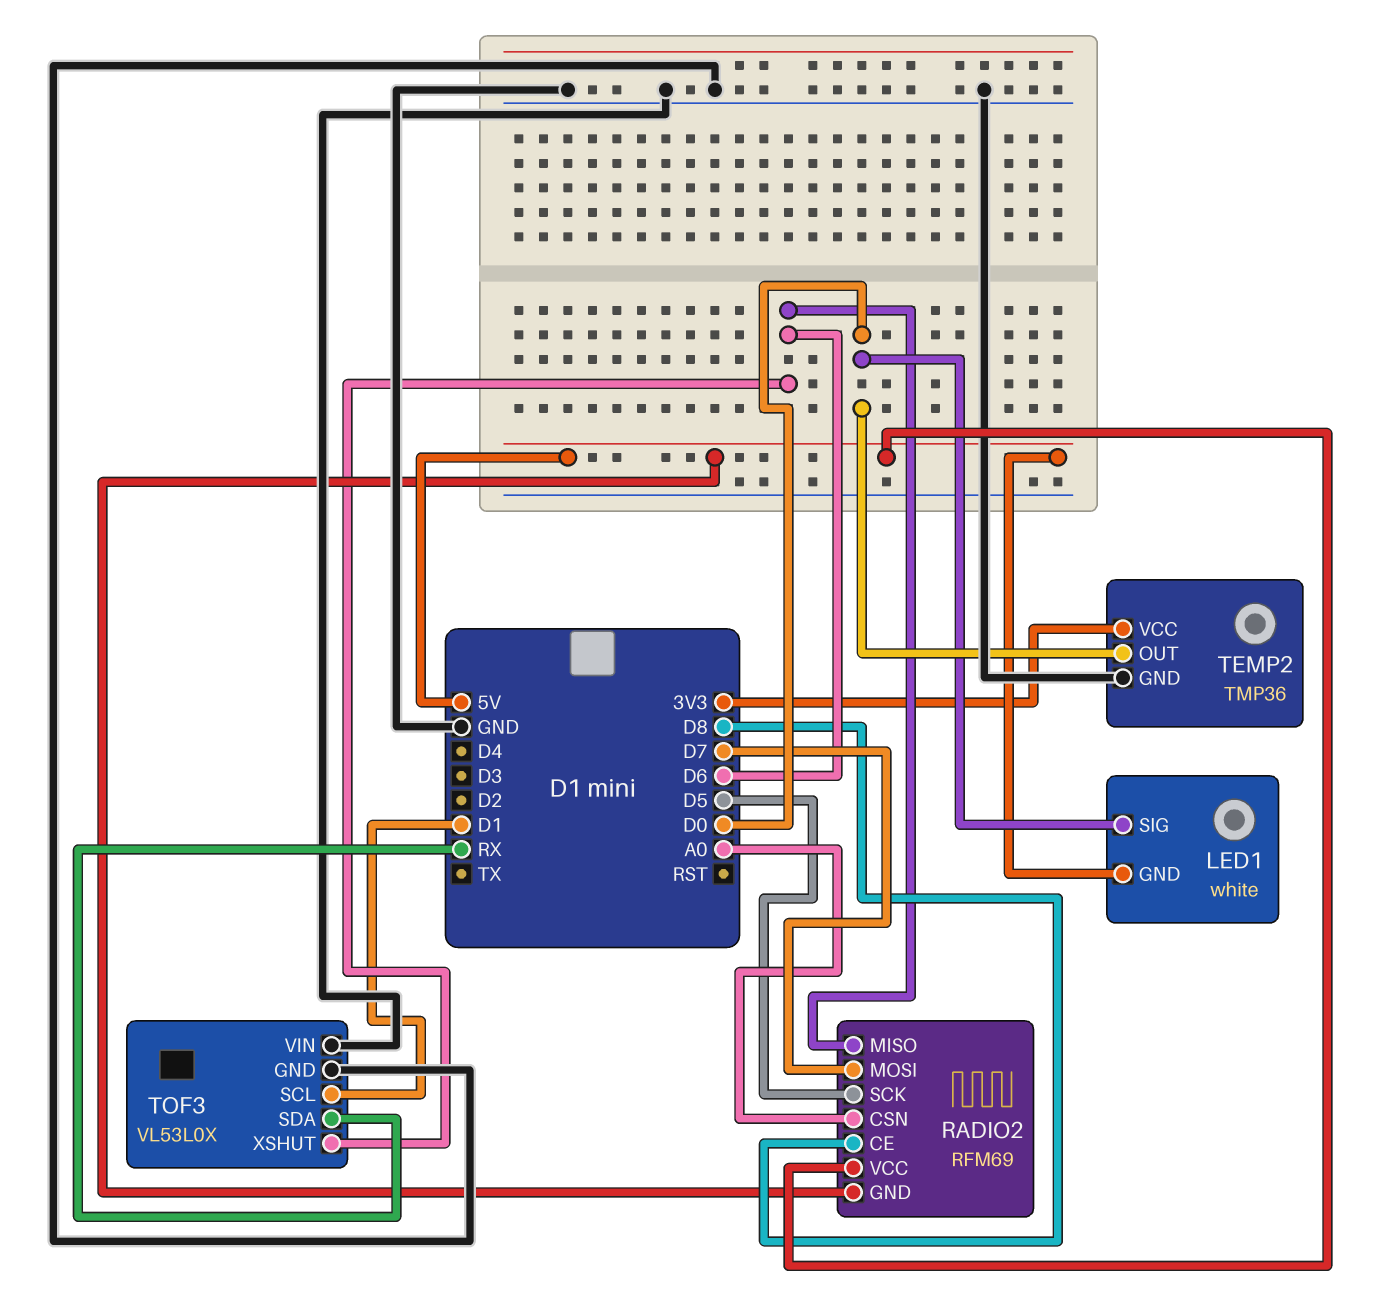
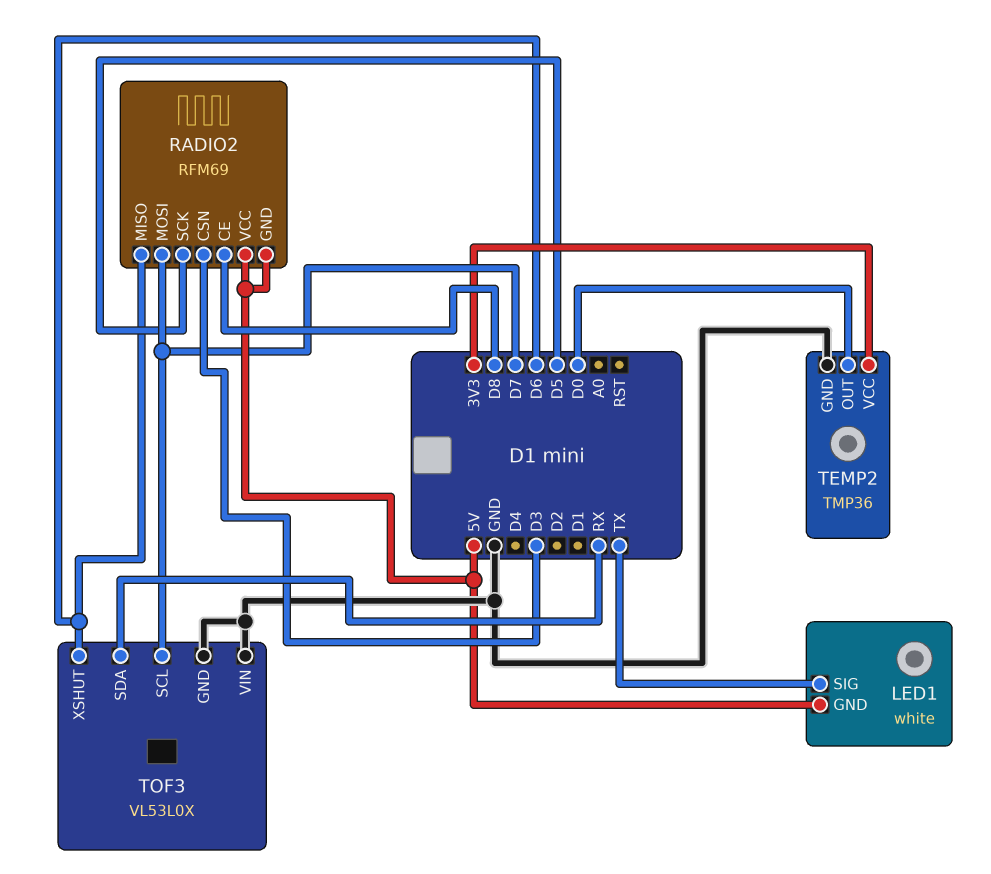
LED1 pin SIG: D0 -> TX
RADIO2 pin CSN: A0 -> D3
TOF3 pin SCL: D1 -> D7

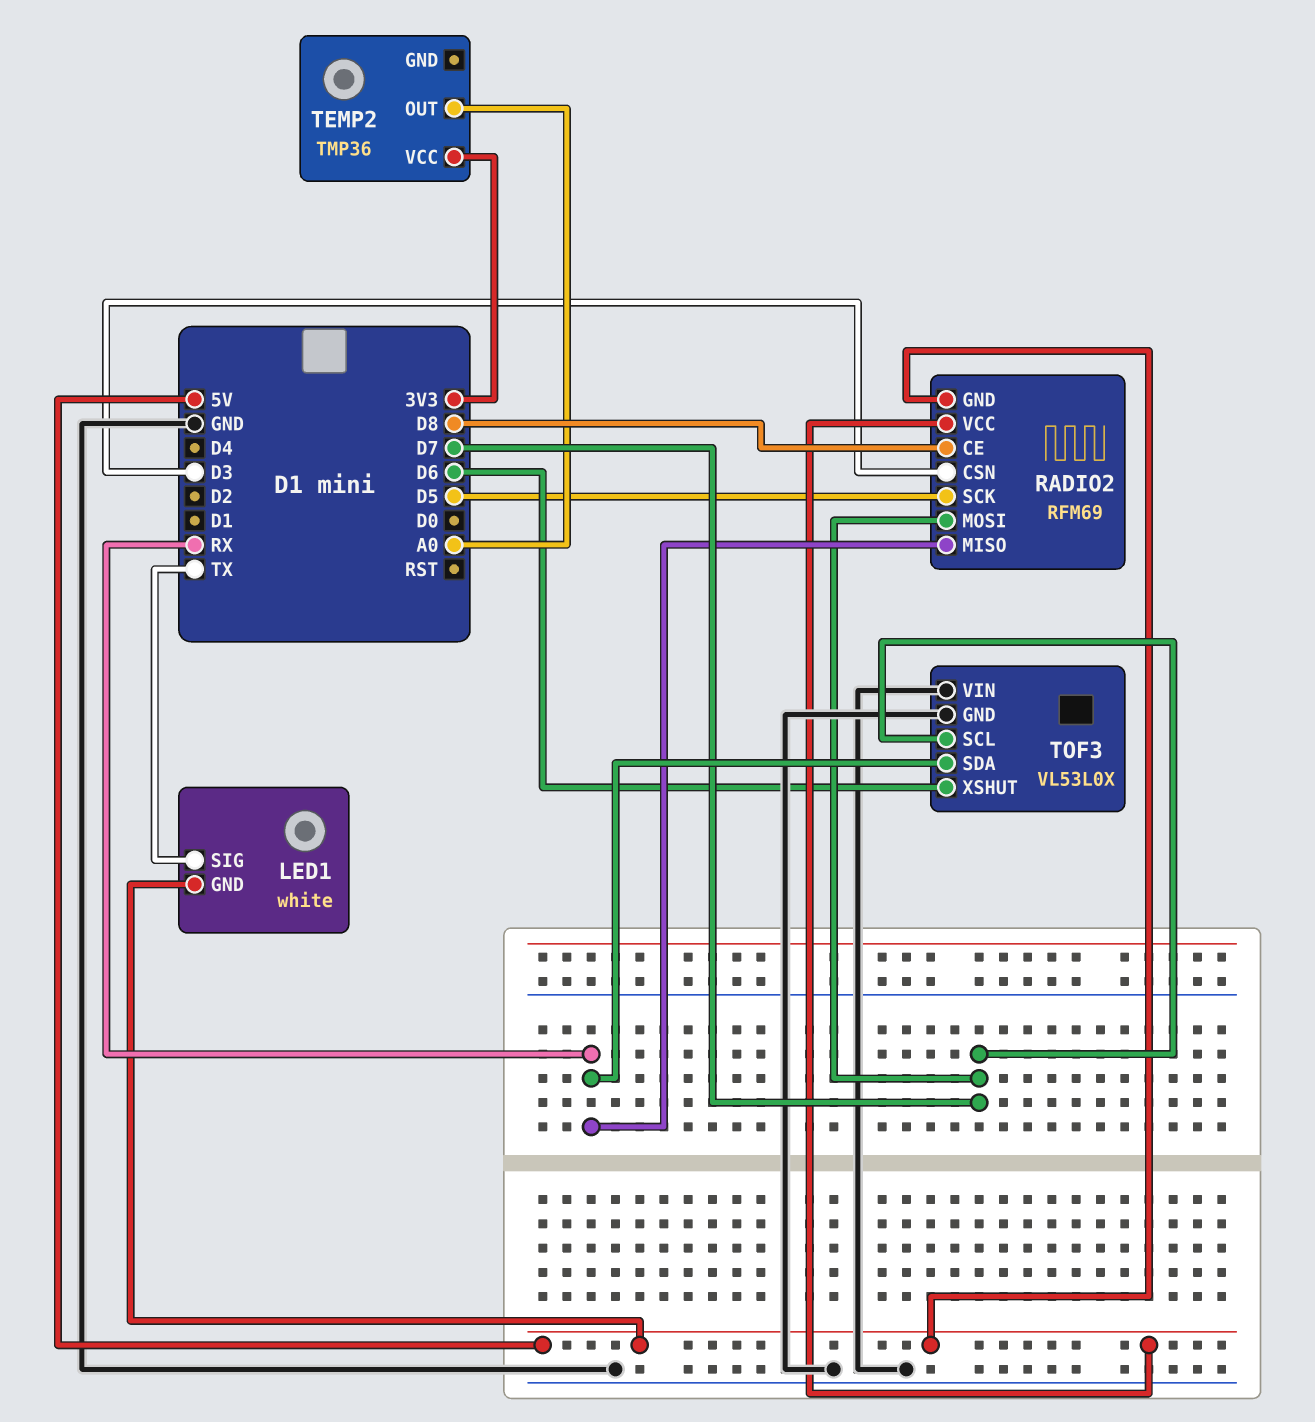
RADIO2 pin MISO: D6 -> RX
TEMP2 pin GND: GND -> none
TEMP2 pin OUT: D0 -> A0

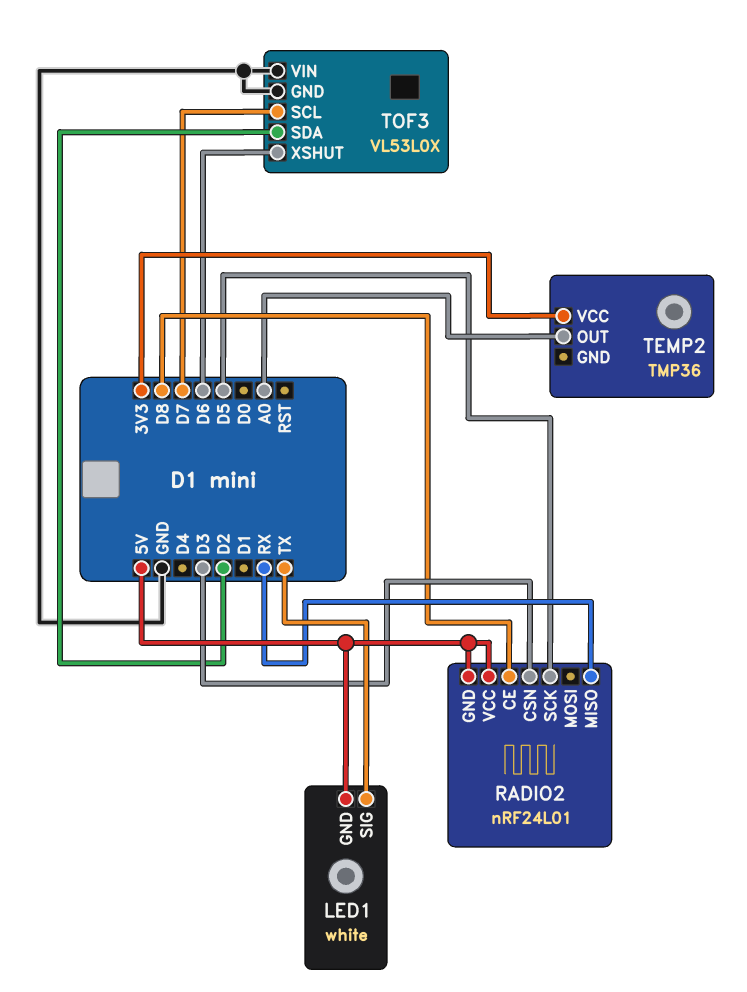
RADIO2: RFM69 -> nRF24L01
RADIO2 pin MOSI: D7 -> none
TOF3 pin SDA: RX -> D2

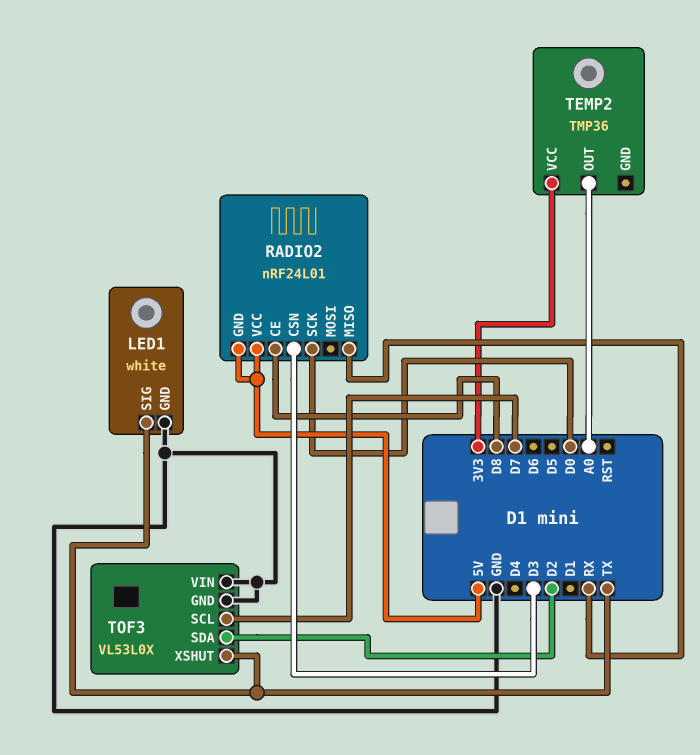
LED1 pin GND: 5V -> GND
RADIO2 pin SCK: D5 -> D0
TOF3 pin XSHUT: D6 -> TX

